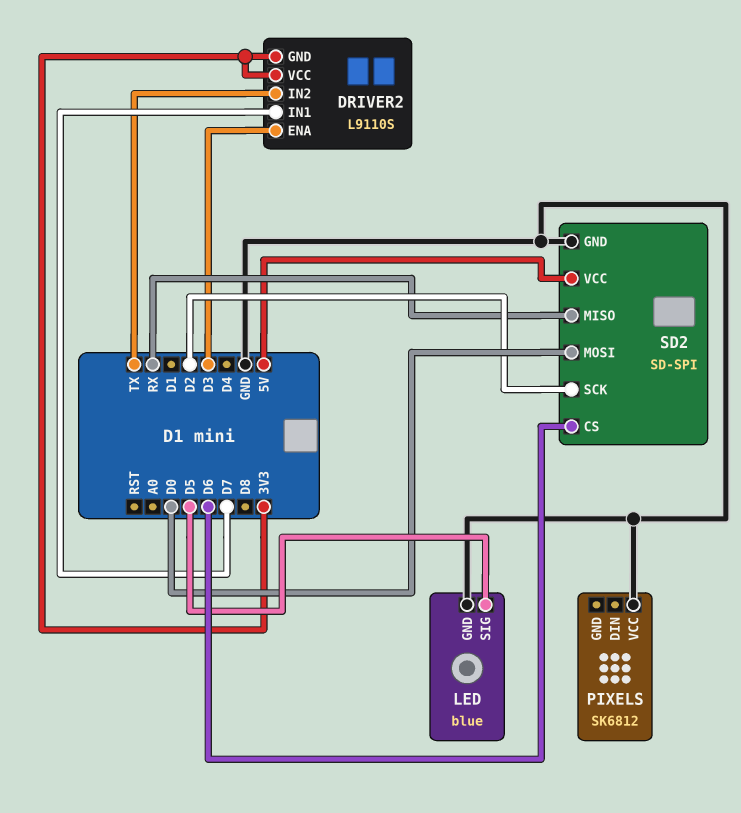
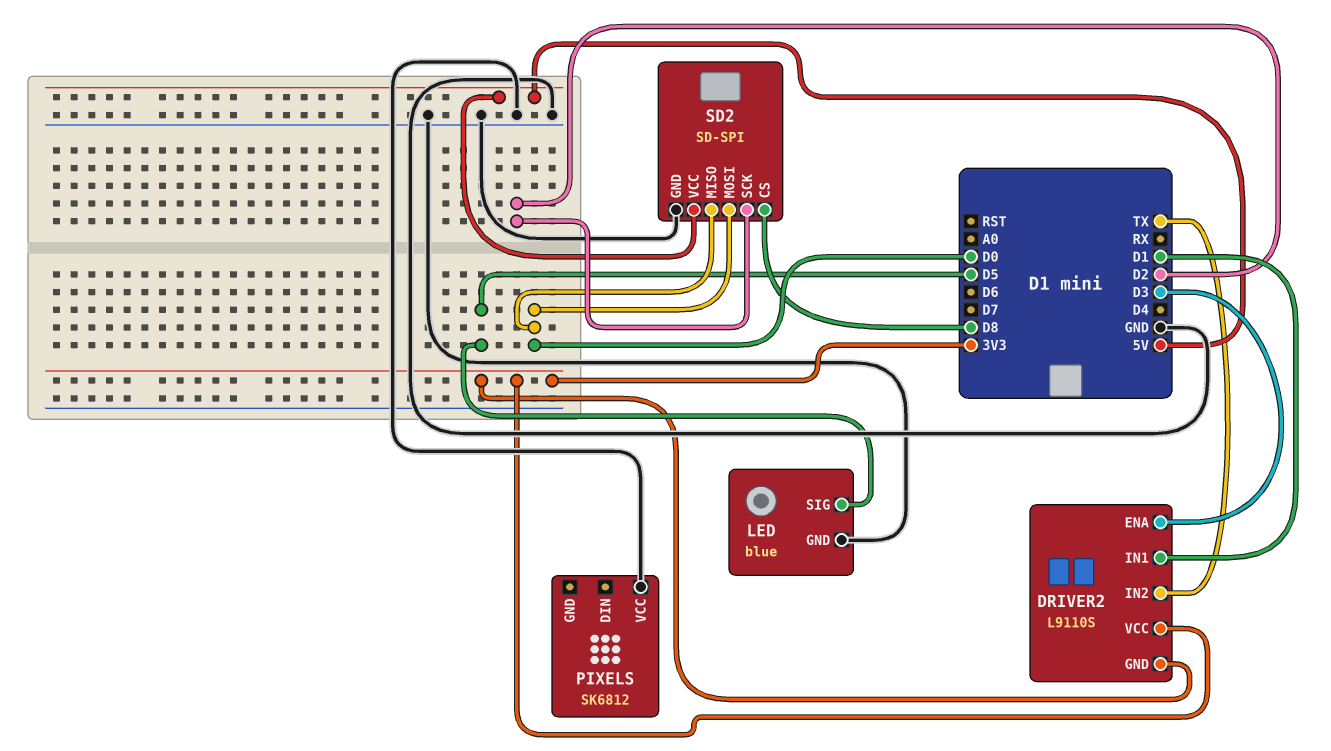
DRIVER2 pin IN1: D7 -> D1
SD2 pin CS: D6 -> D8
SD2 pin MISO: RX -> D0

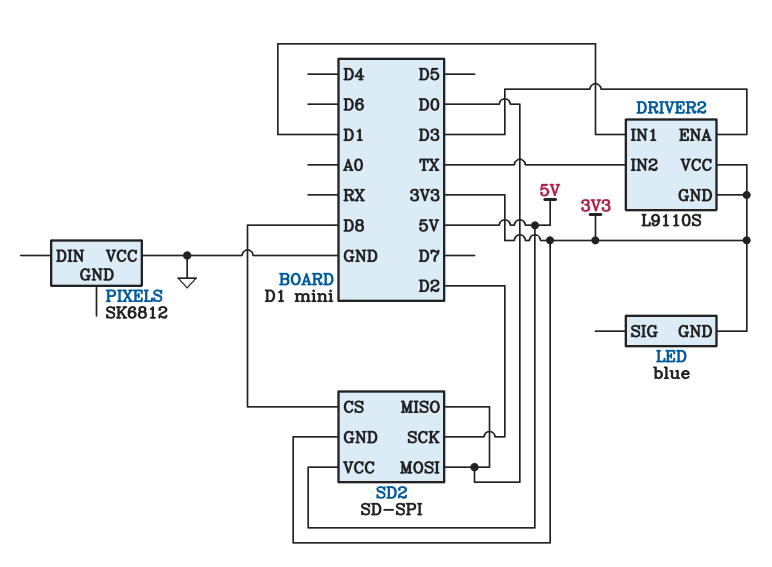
LED pin GND: GND -> 3V3
LED pin SIG: D5 -> none
SD2 pin GND: GND -> 3V3

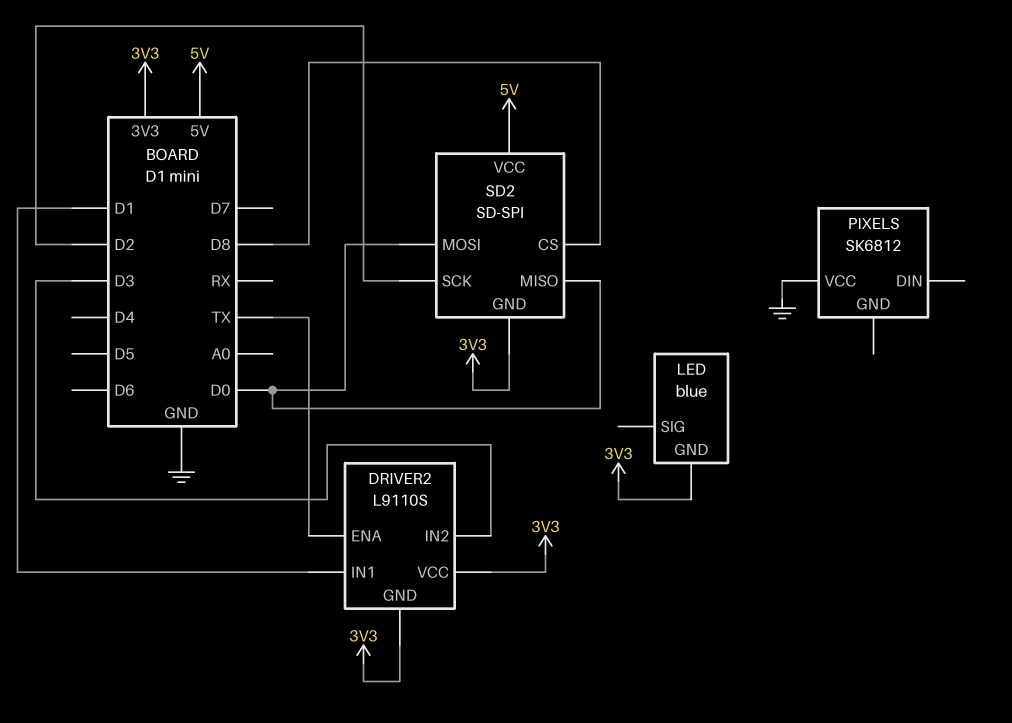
DRIVER2 pin ENA: D3 -> TX
DRIVER2 pin IN2: TX -> D3

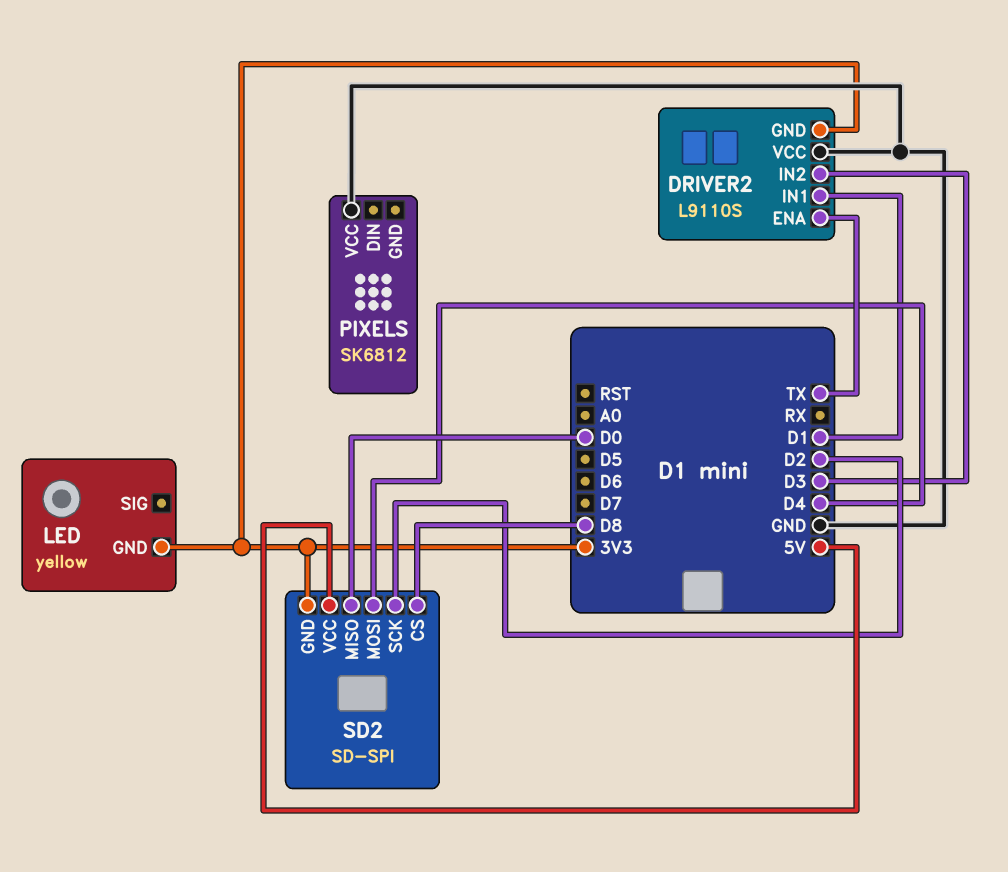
DRIVER2 pin VCC: 3V3 -> GND
LED: blue -> yellow
SD2 pin MOSI: D0 -> D4

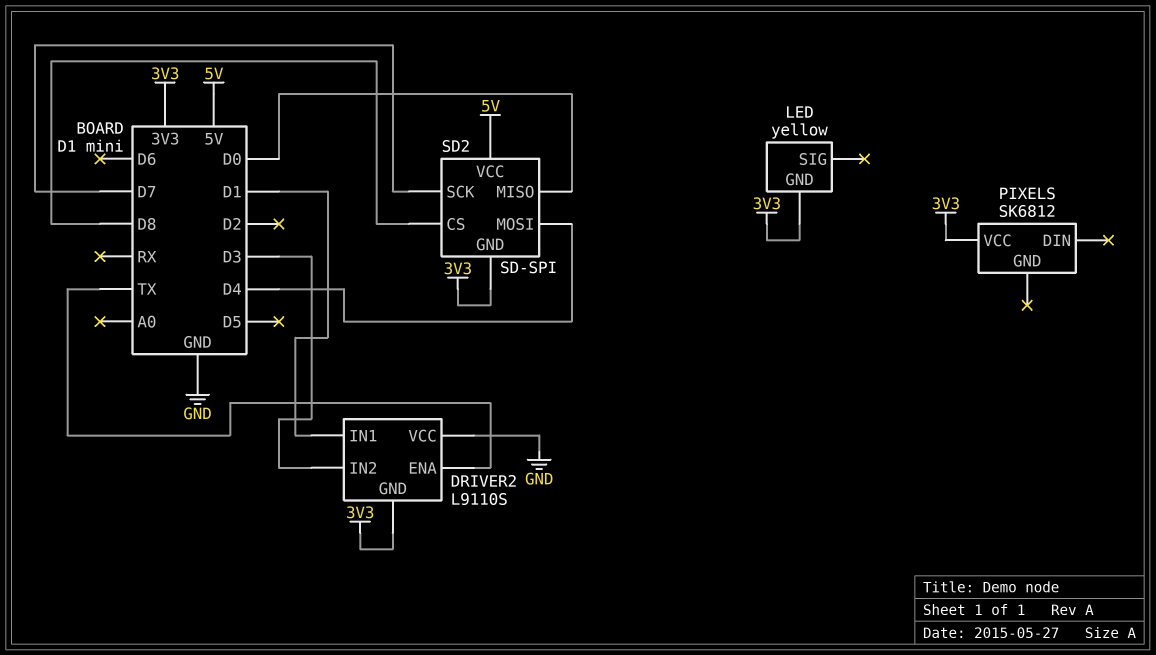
PIXELS pin VCC: GND -> 3V3
SD2 pin SCK: D2 -> D7

